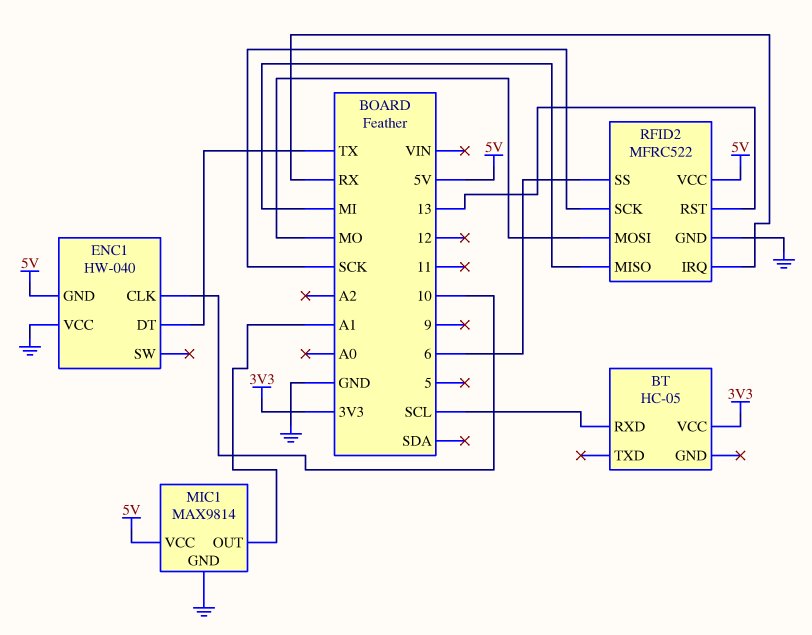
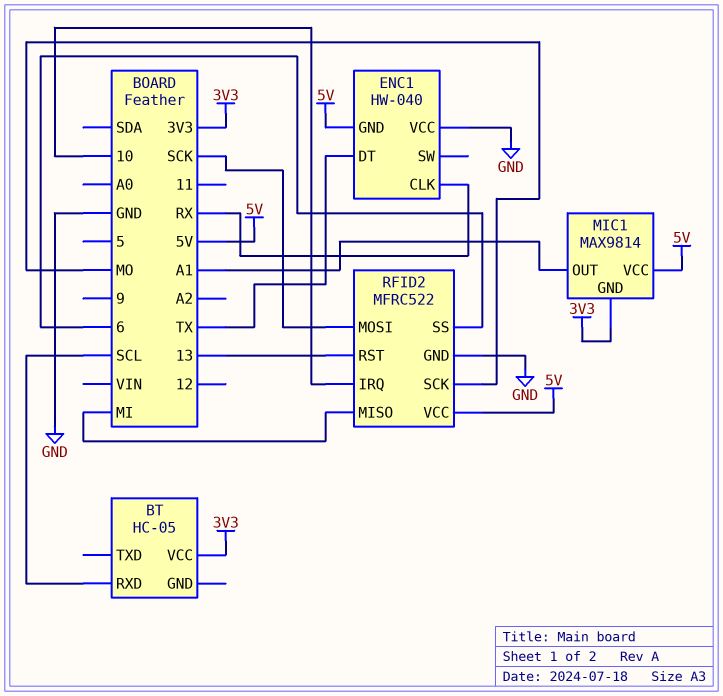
ENC1 pin CLK: 10 -> RX
MIC1 pin GND: GND -> 3V3
RFID2 pin IRQ: RX -> 10
RFID2 pin MOSI: MO -> SCK
RFID2 pin SCK: SCK -> MO

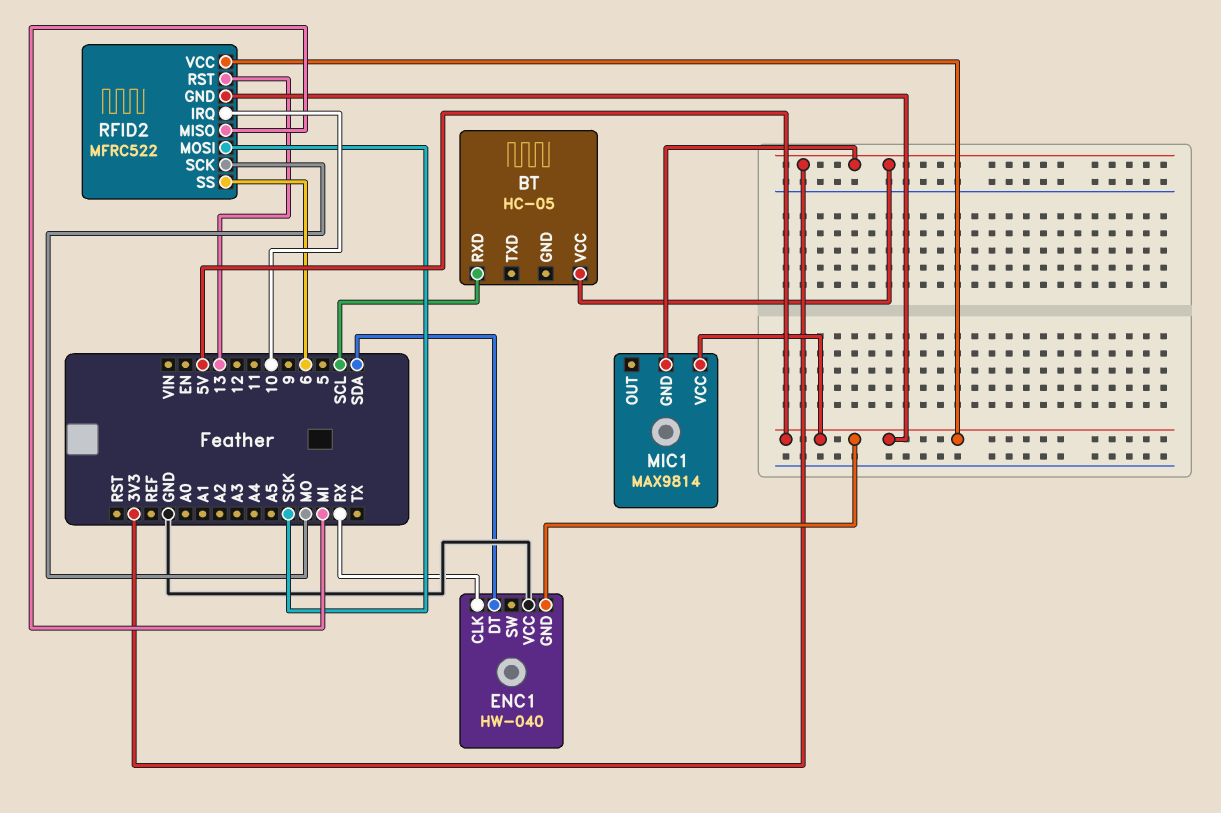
ENC1 pin DT: TX -> SDA
MIC1 pin OUT: A1 -> none
RFID2 pin GND: GND -> 5V

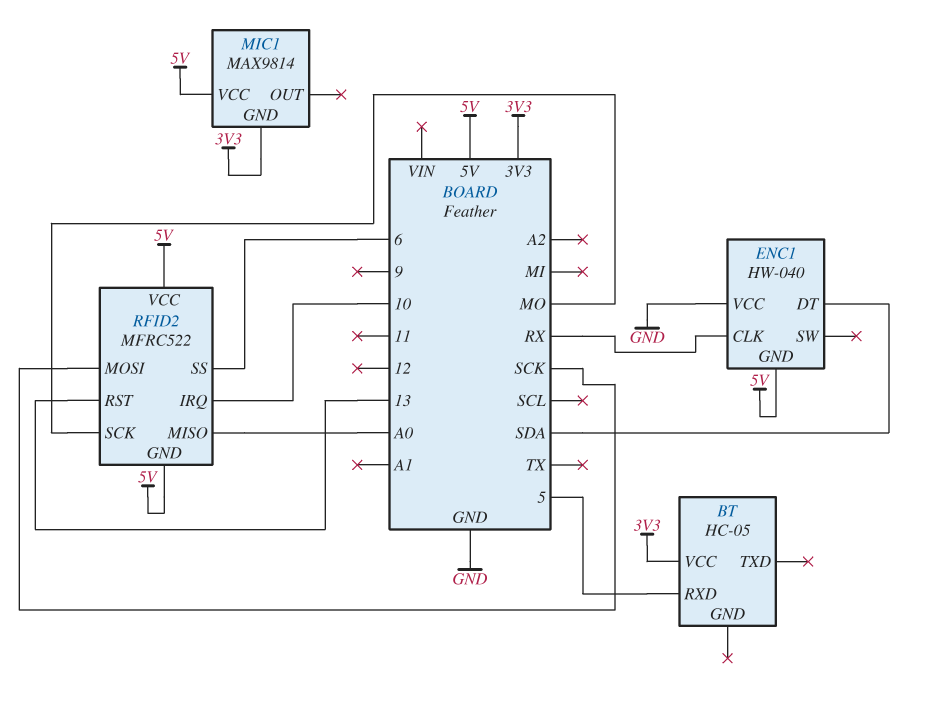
BT pin RXD: SCL -> 5
RFID2 pin MISO: MI -> A0

